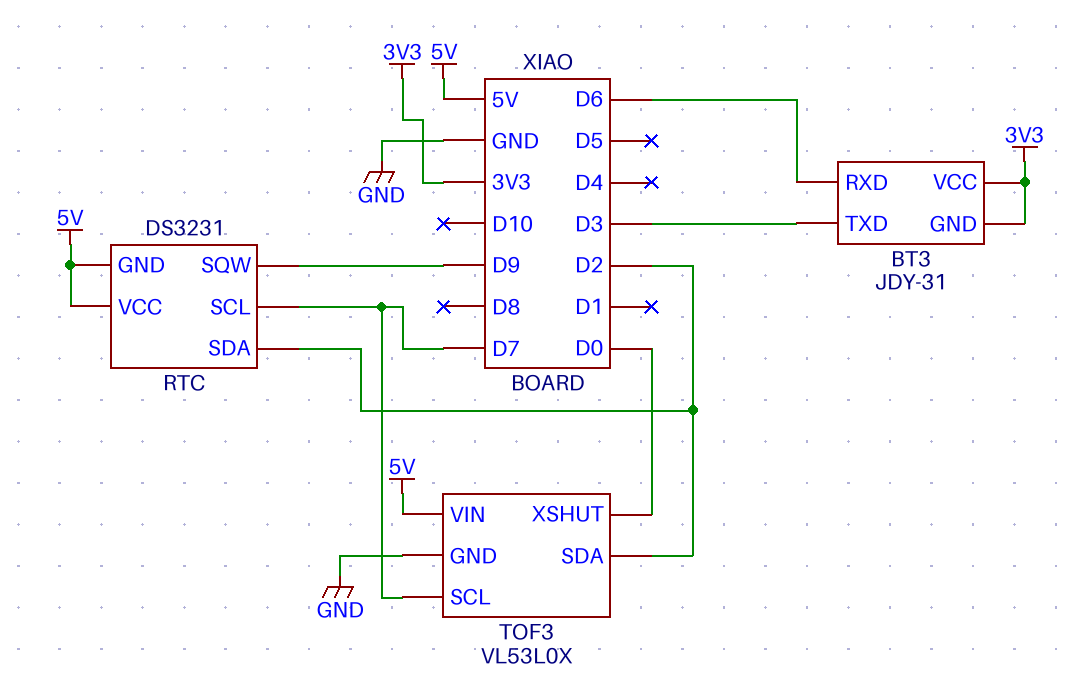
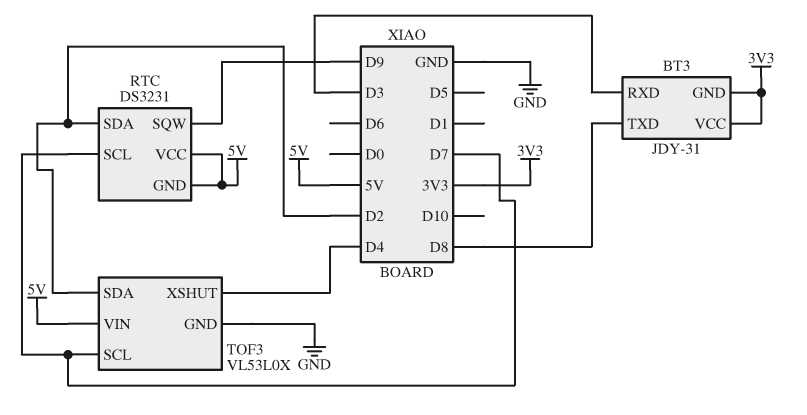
BT3 pin RXD: D6 -> D3
BT3 pin TXD: D3 -> D8
TOF3 pin XSHUT: D0 -> D4

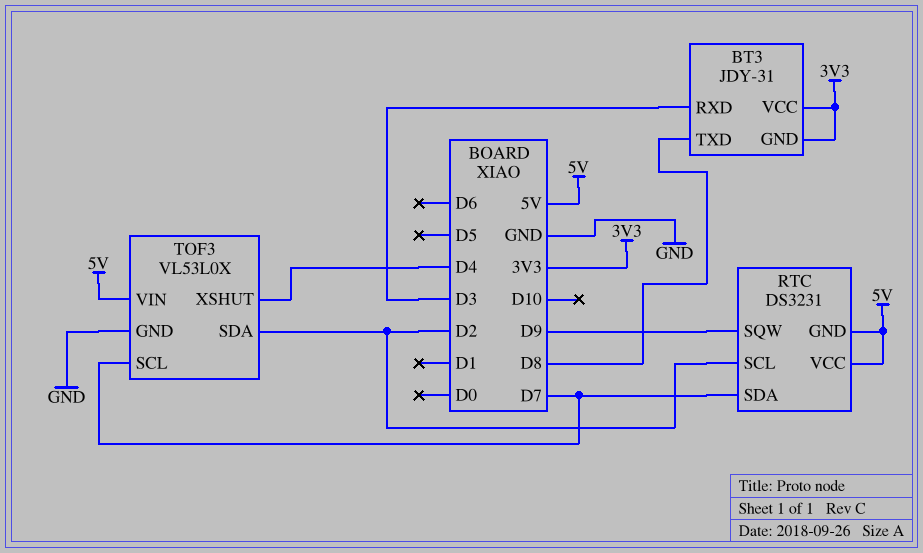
RTC pin SCL: D7 -> D2
RTC pin SDA: D2 -> D7

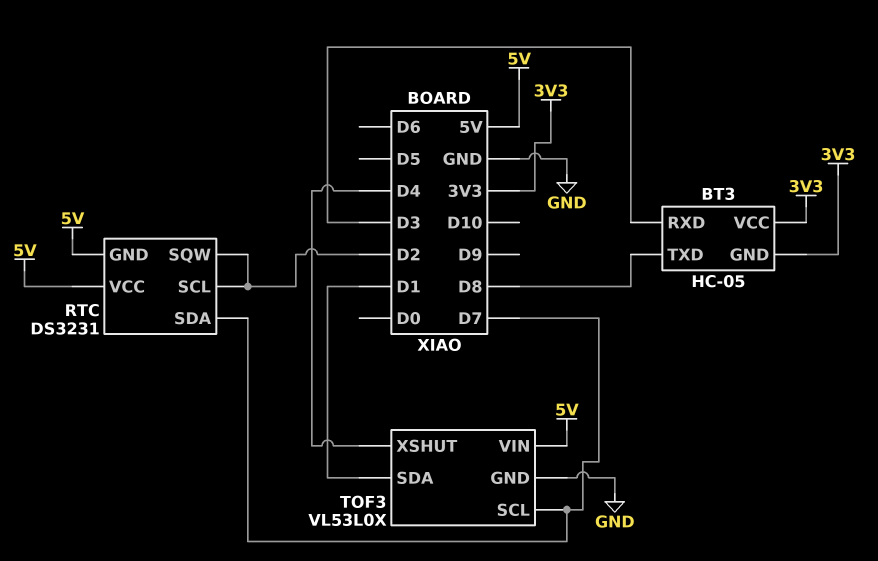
BT3: JDY-31 -> HC-05
RTC pin SQW: D9 -> D2
TOF3 pin SDA: D2 -> D1

